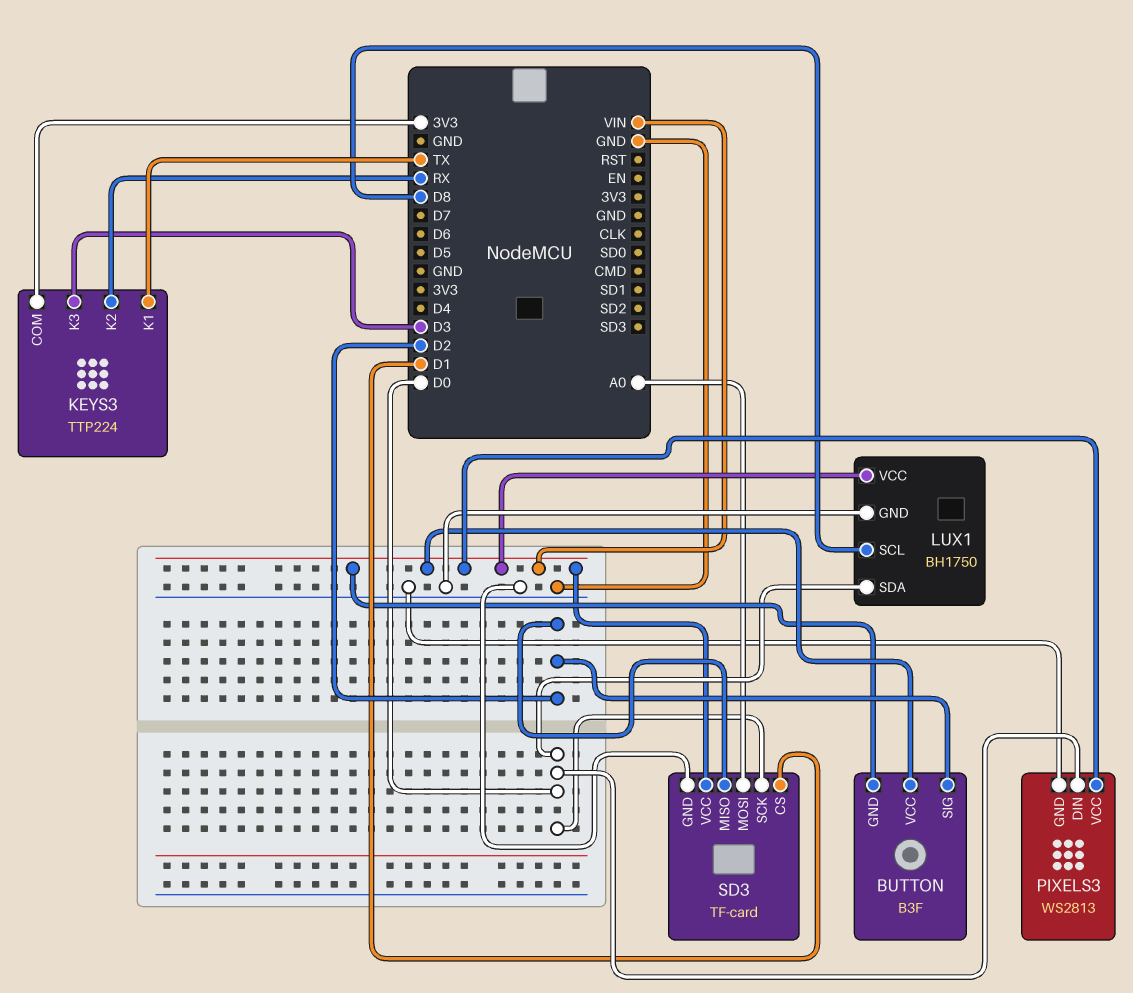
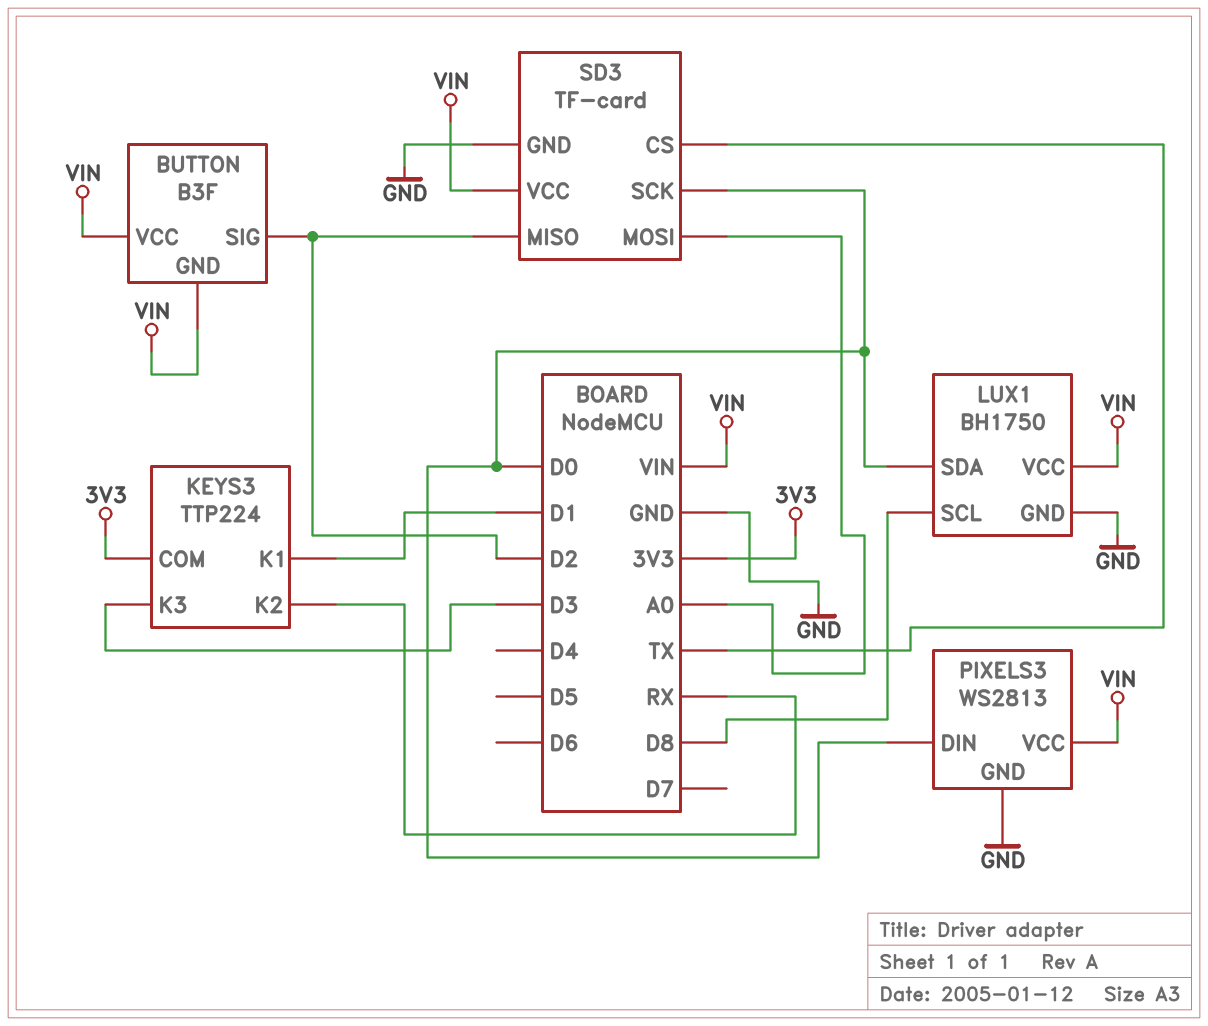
KEYS3 pin K1: TX -> D1
SD3 pin CS: D1 -> TX

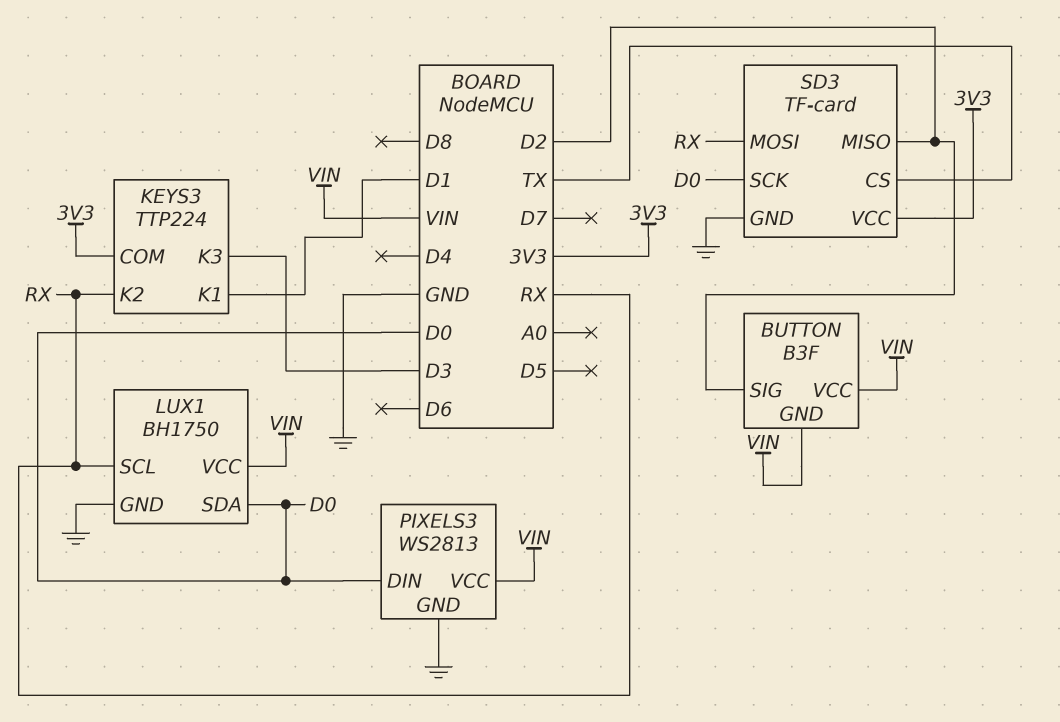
LUX1 pin SCL: D8 -> RX
SD3 pin MOSI: A0 -> RX
SD3 pin VCC: VIN -> 3V3

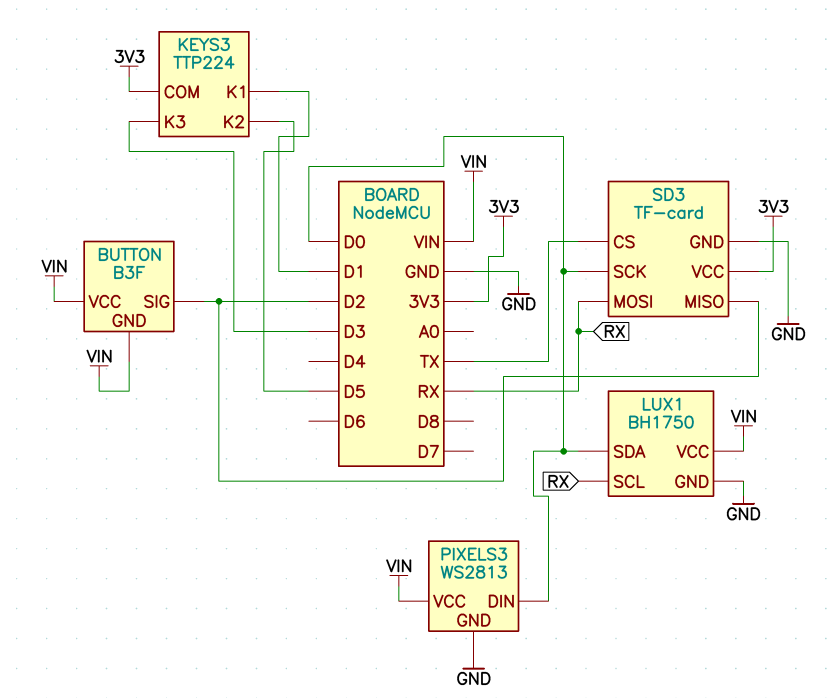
KEYS3 pin K2: RX -> D5

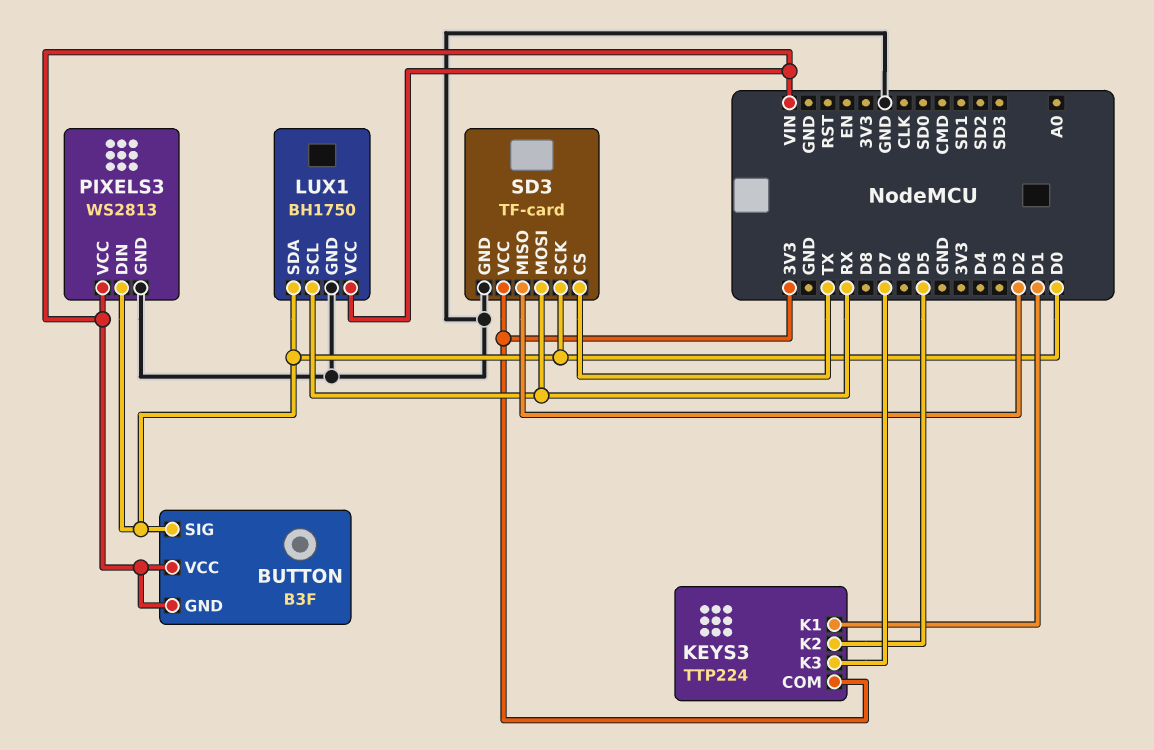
BUTTON pin SIG: D2 -> D0
KEYS3 pin K3: D3 -> D7

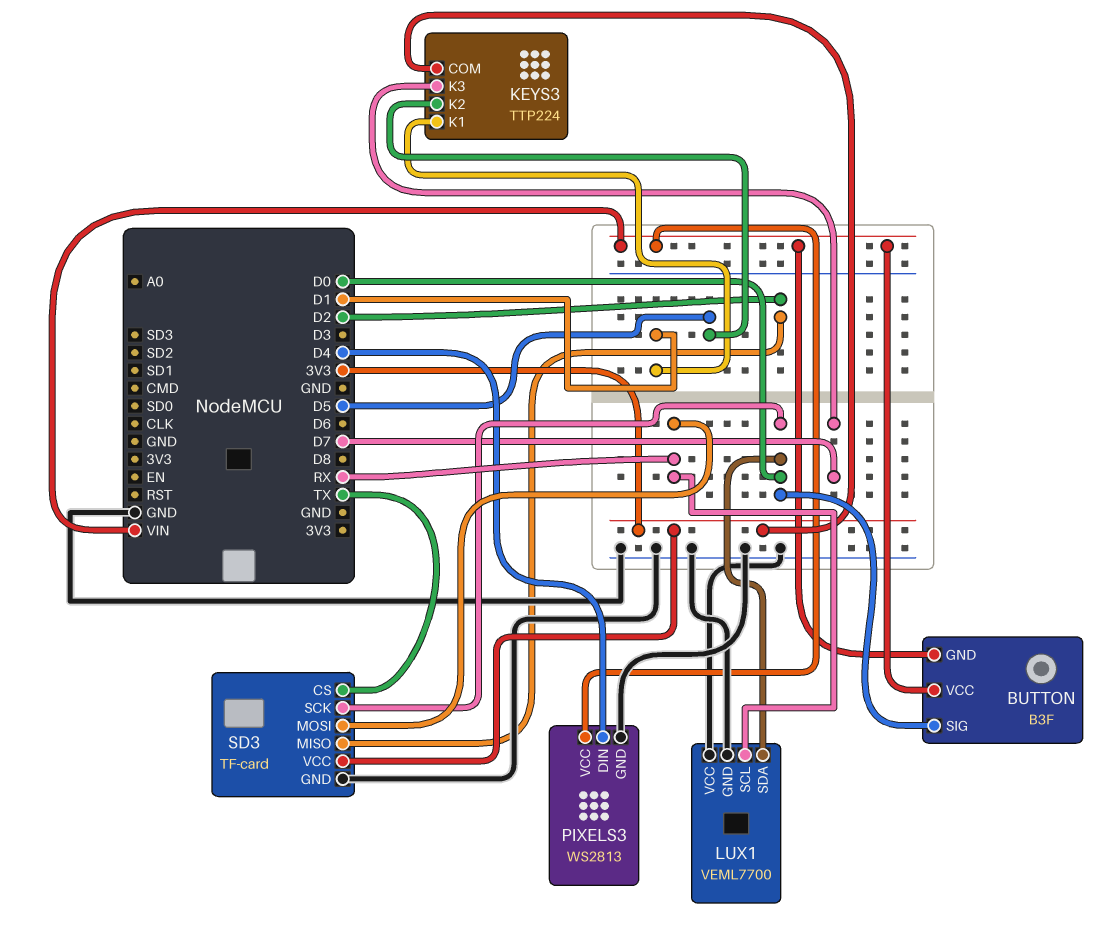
LUX1: BH1750 -> VEML7700
LUX1 pin VCC: VIN -> GND
PIXELS3 pin DIN: D0 -> D4

